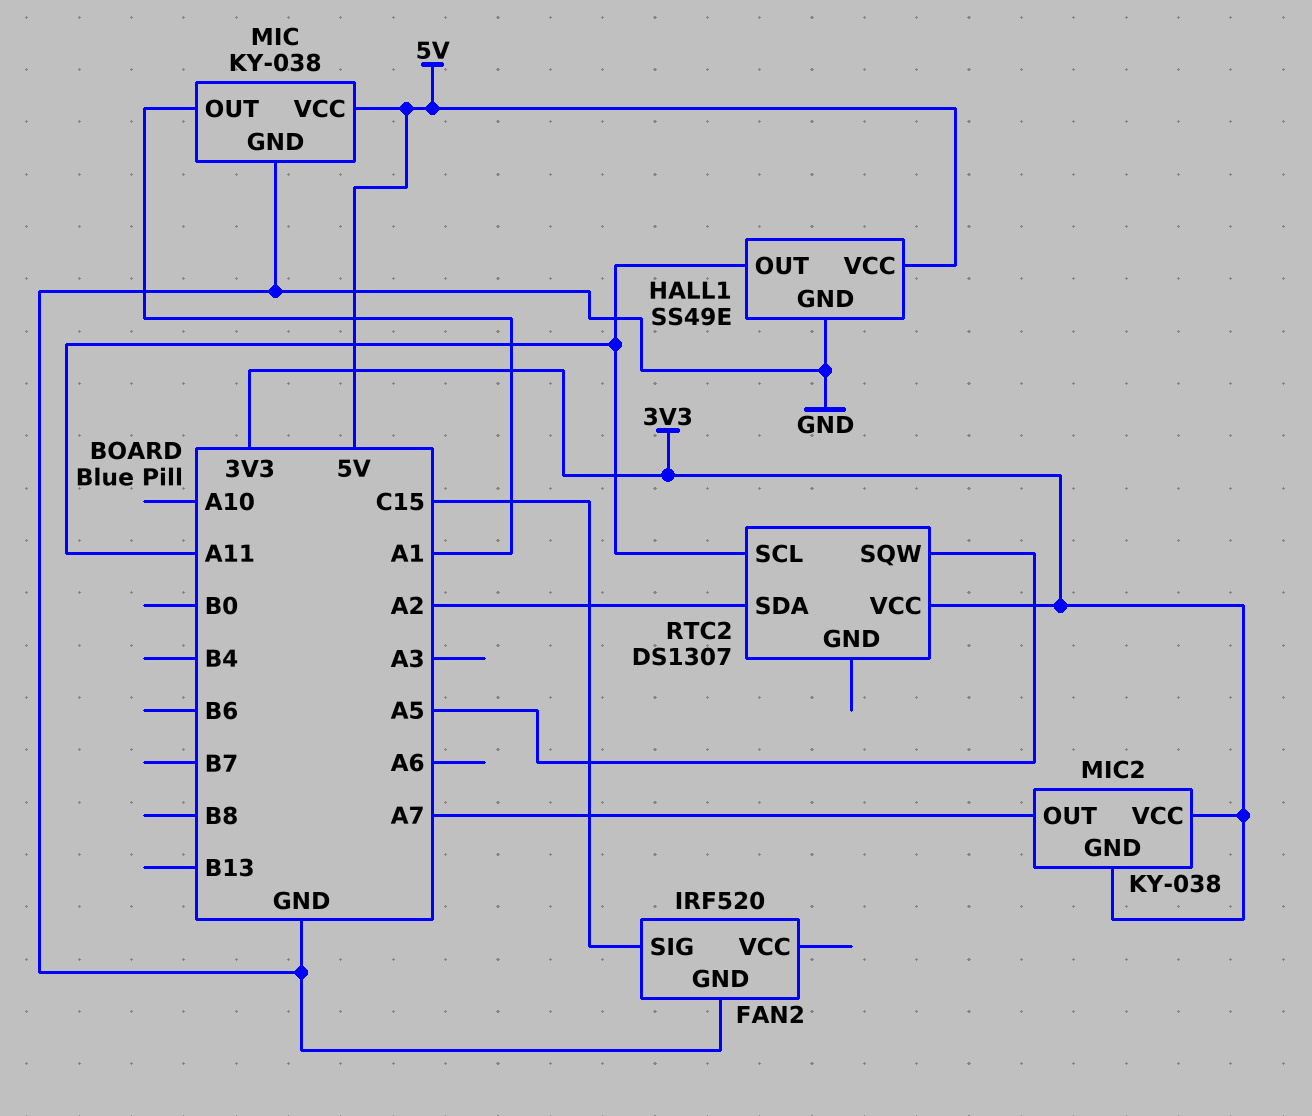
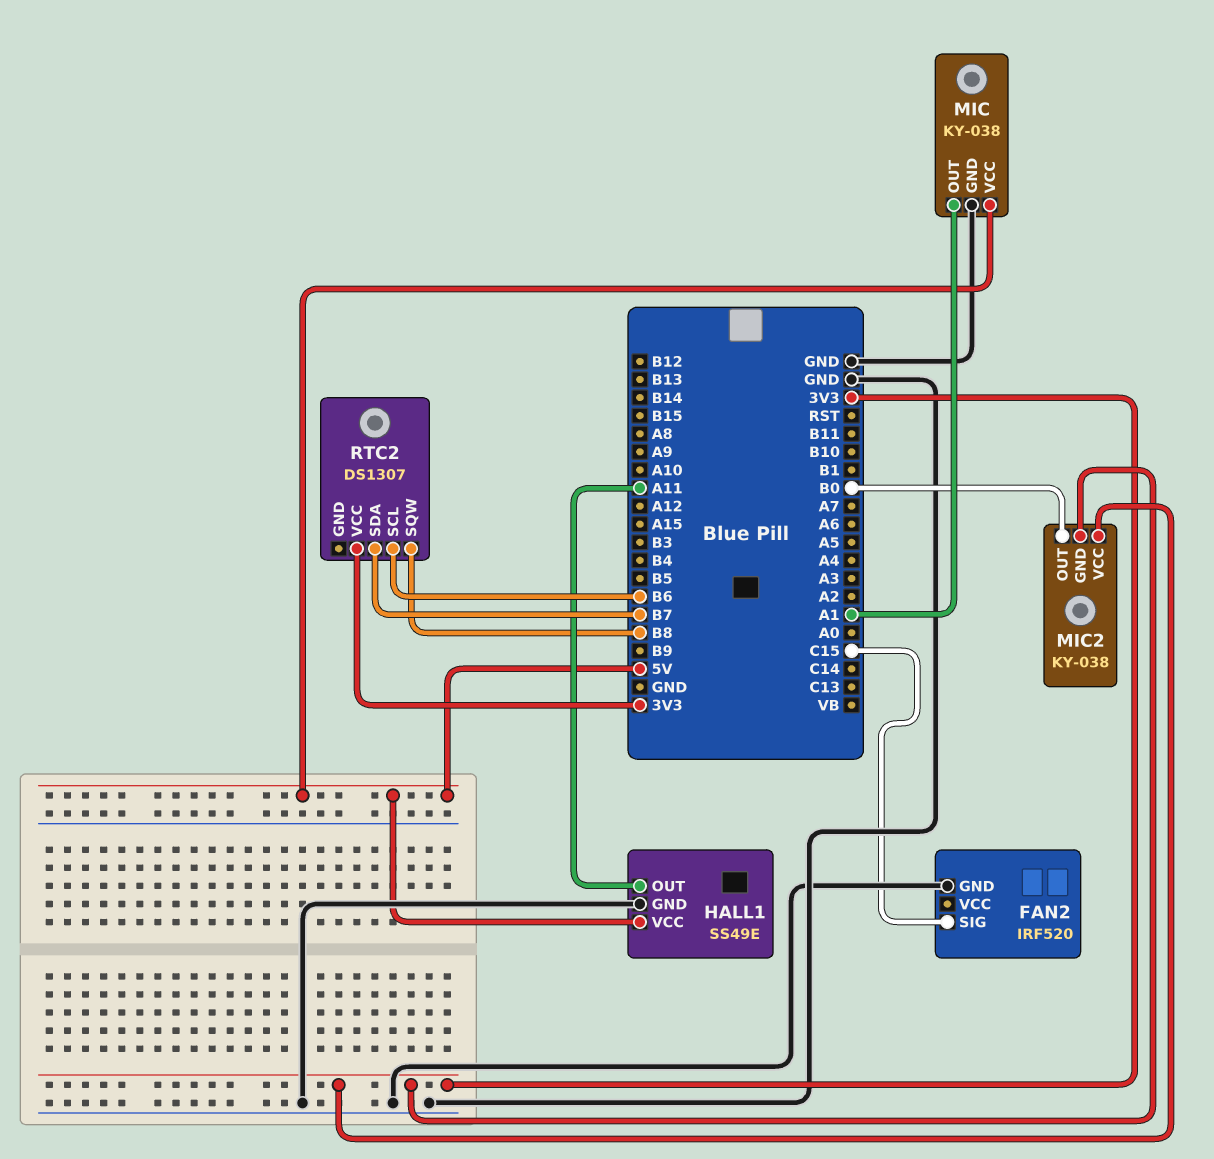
MIC2 pin OUT: A7 -> B0
RTC2 pin SCL: A11 -> B6
RTC2 pin SDA: A2 -> B7
RTC2 pin SQW: A5 -> B8

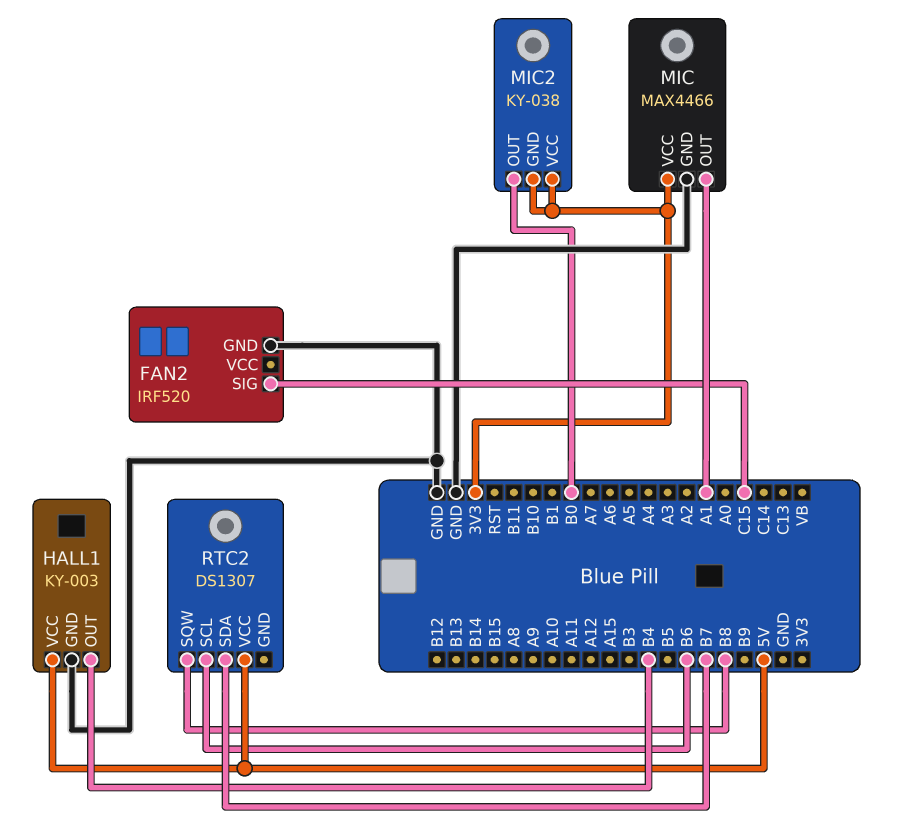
HALL1: SS49E -> KY-003
HALL1 pin OUT: A11 -> B4
MIC: KY-038 -> MAX4466
MIC pin VCC: 5V -> 3V3
RTC2 pin VCC: 3V3 -> 5V

